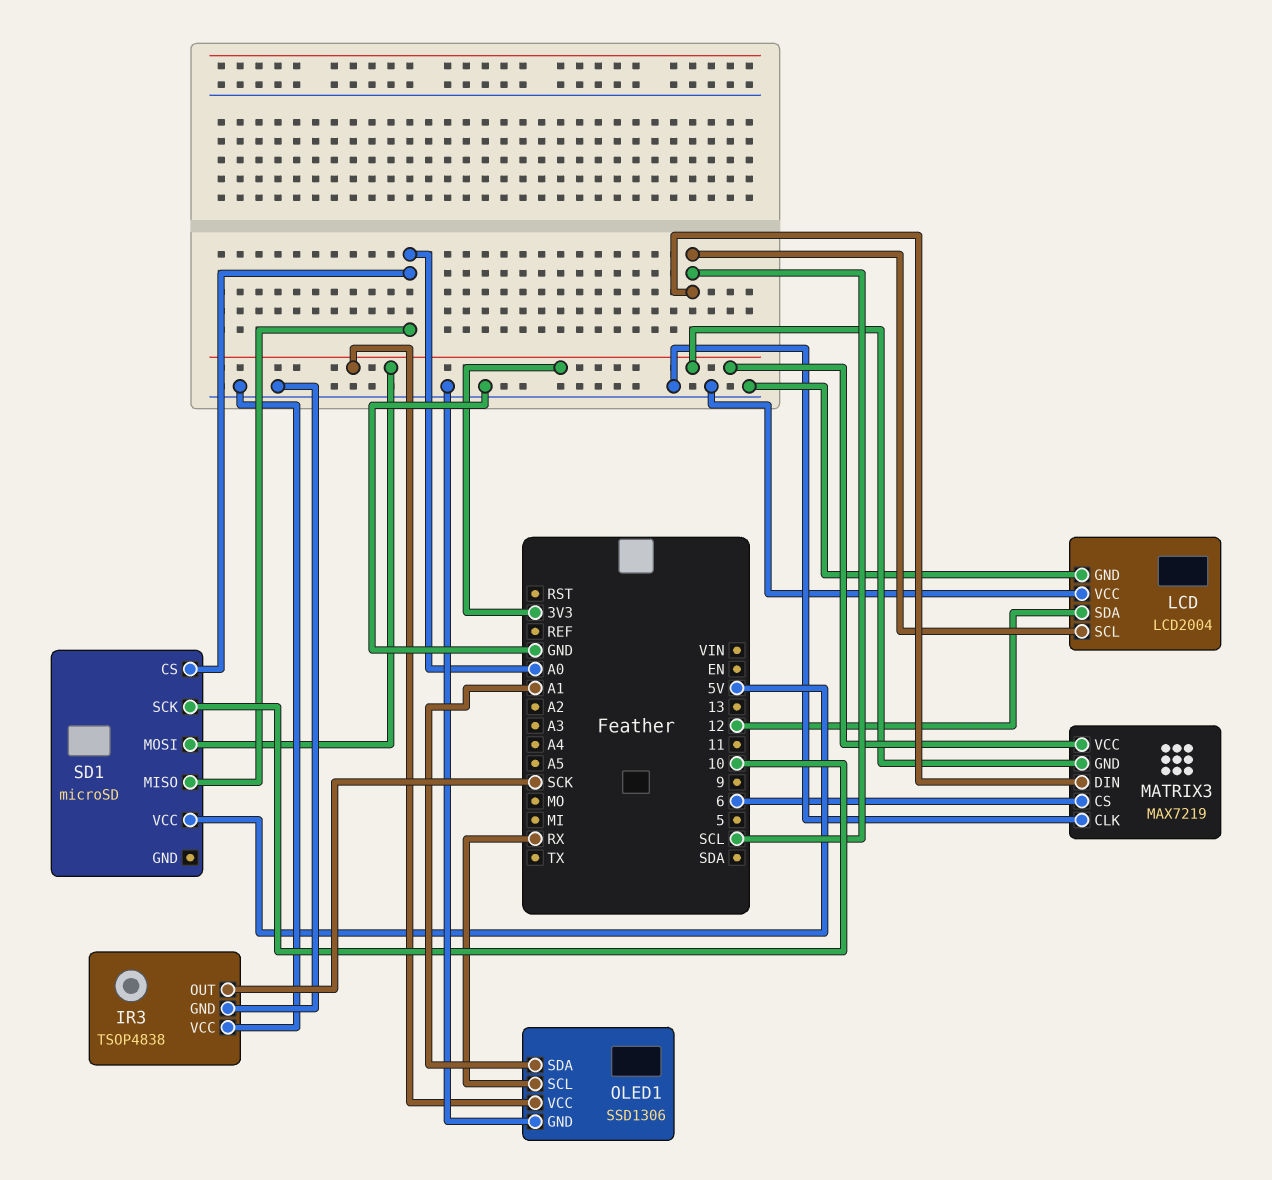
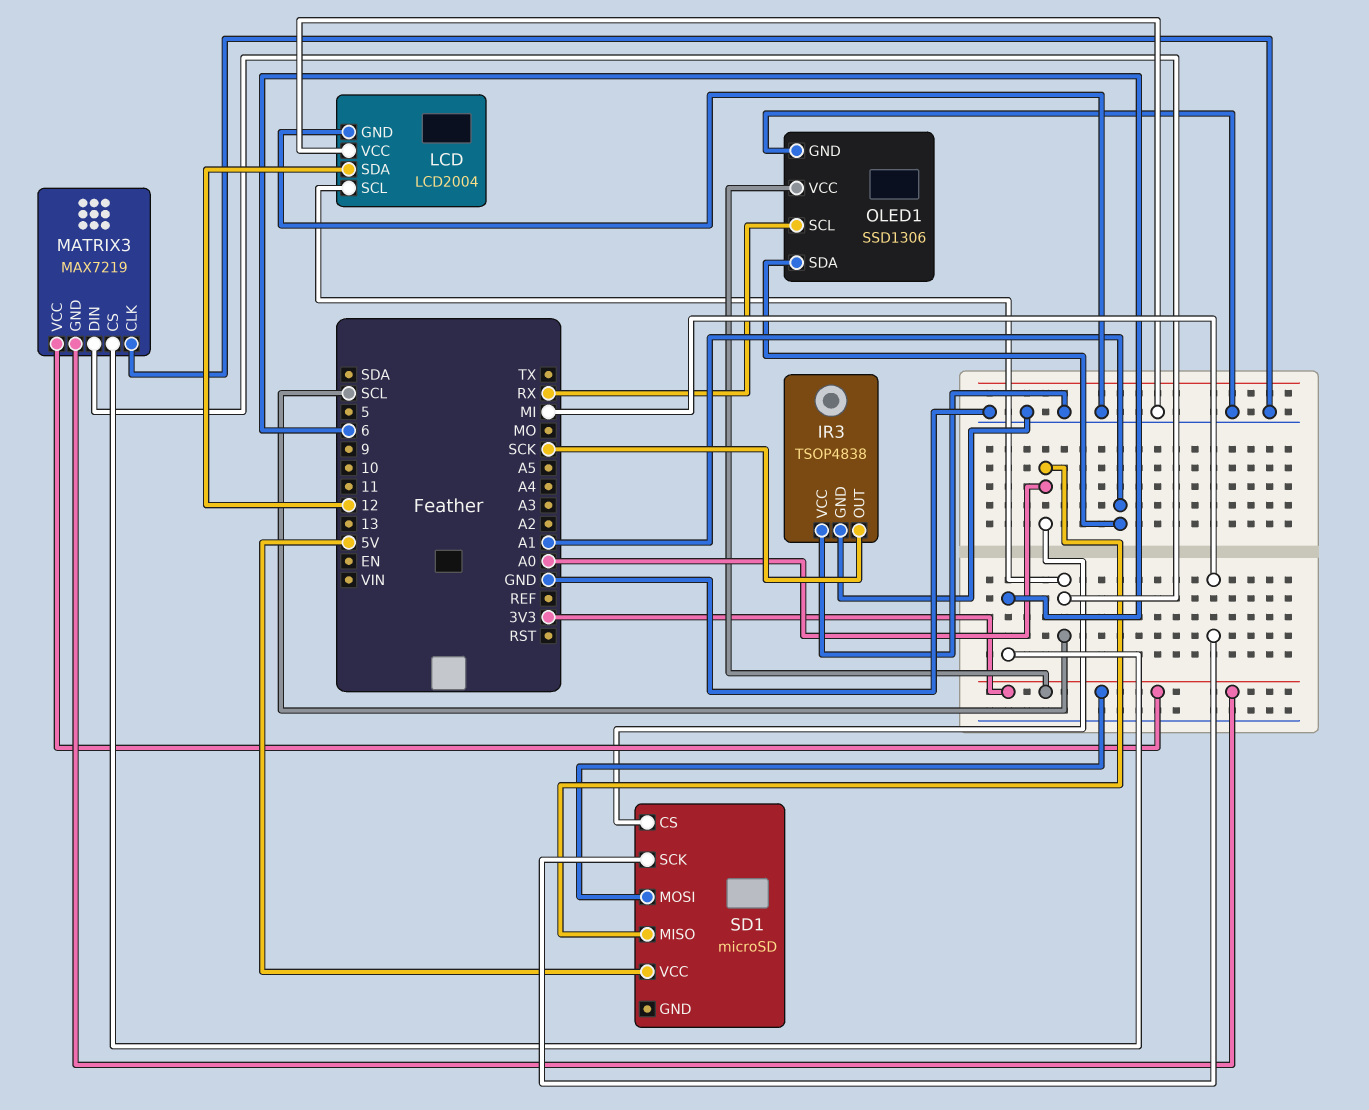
SD1 pin SCK: 10 -> MI

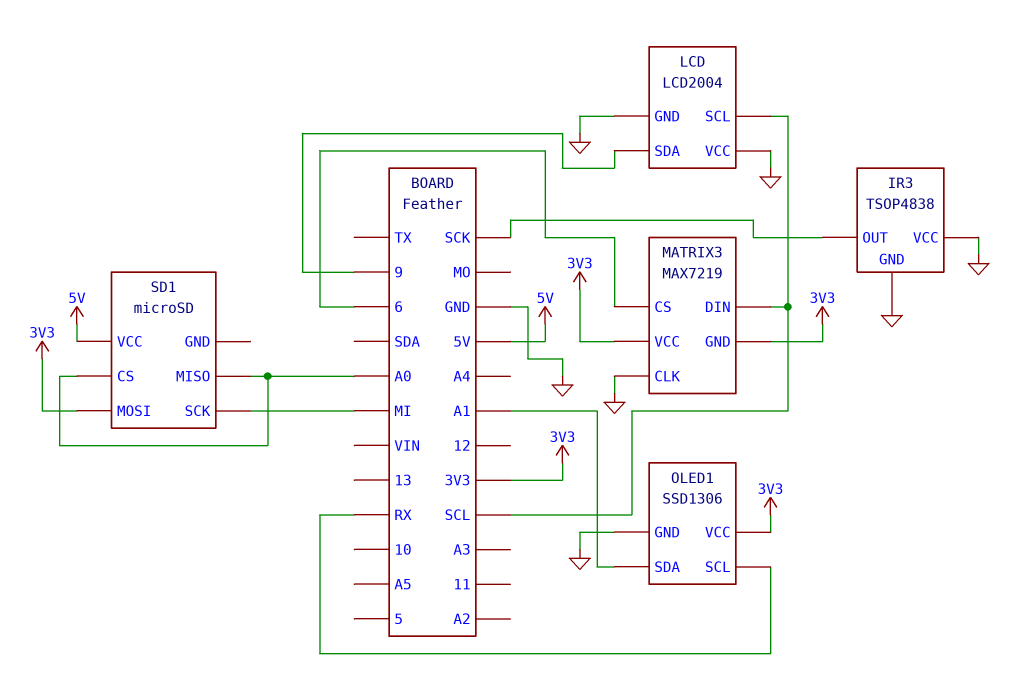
LCD pin SDA: 12 -> 9

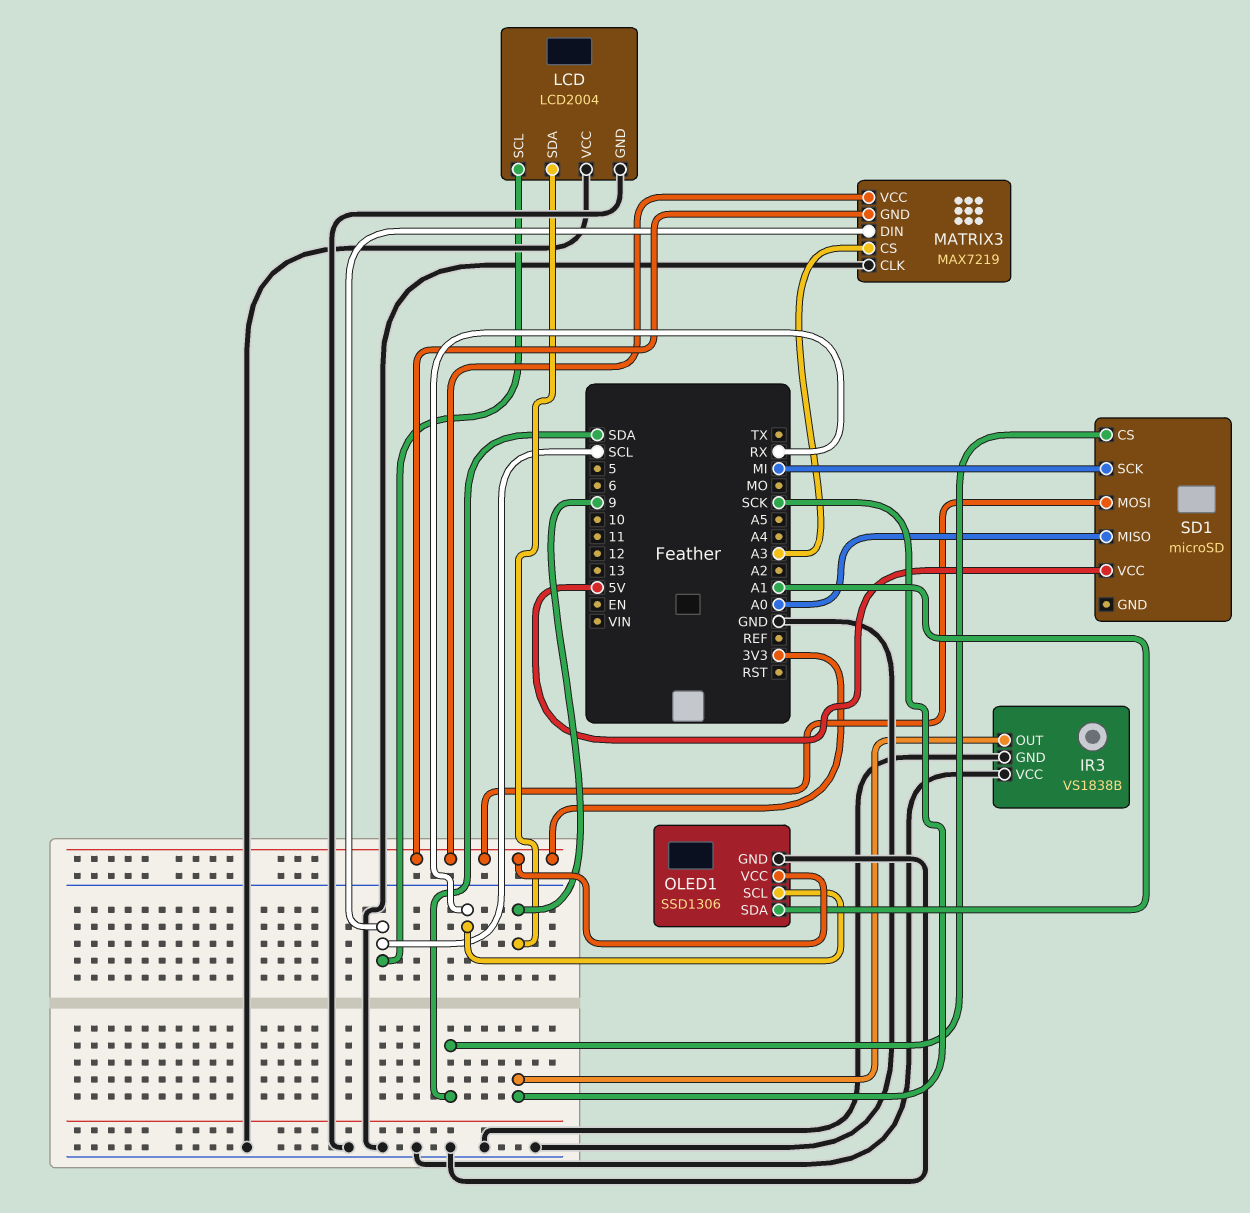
IR3: TSOP4838 -> VS1838B
MATRIX3 pin CS: 6 -> A3
SD1 pin CS: A0 -> SDA

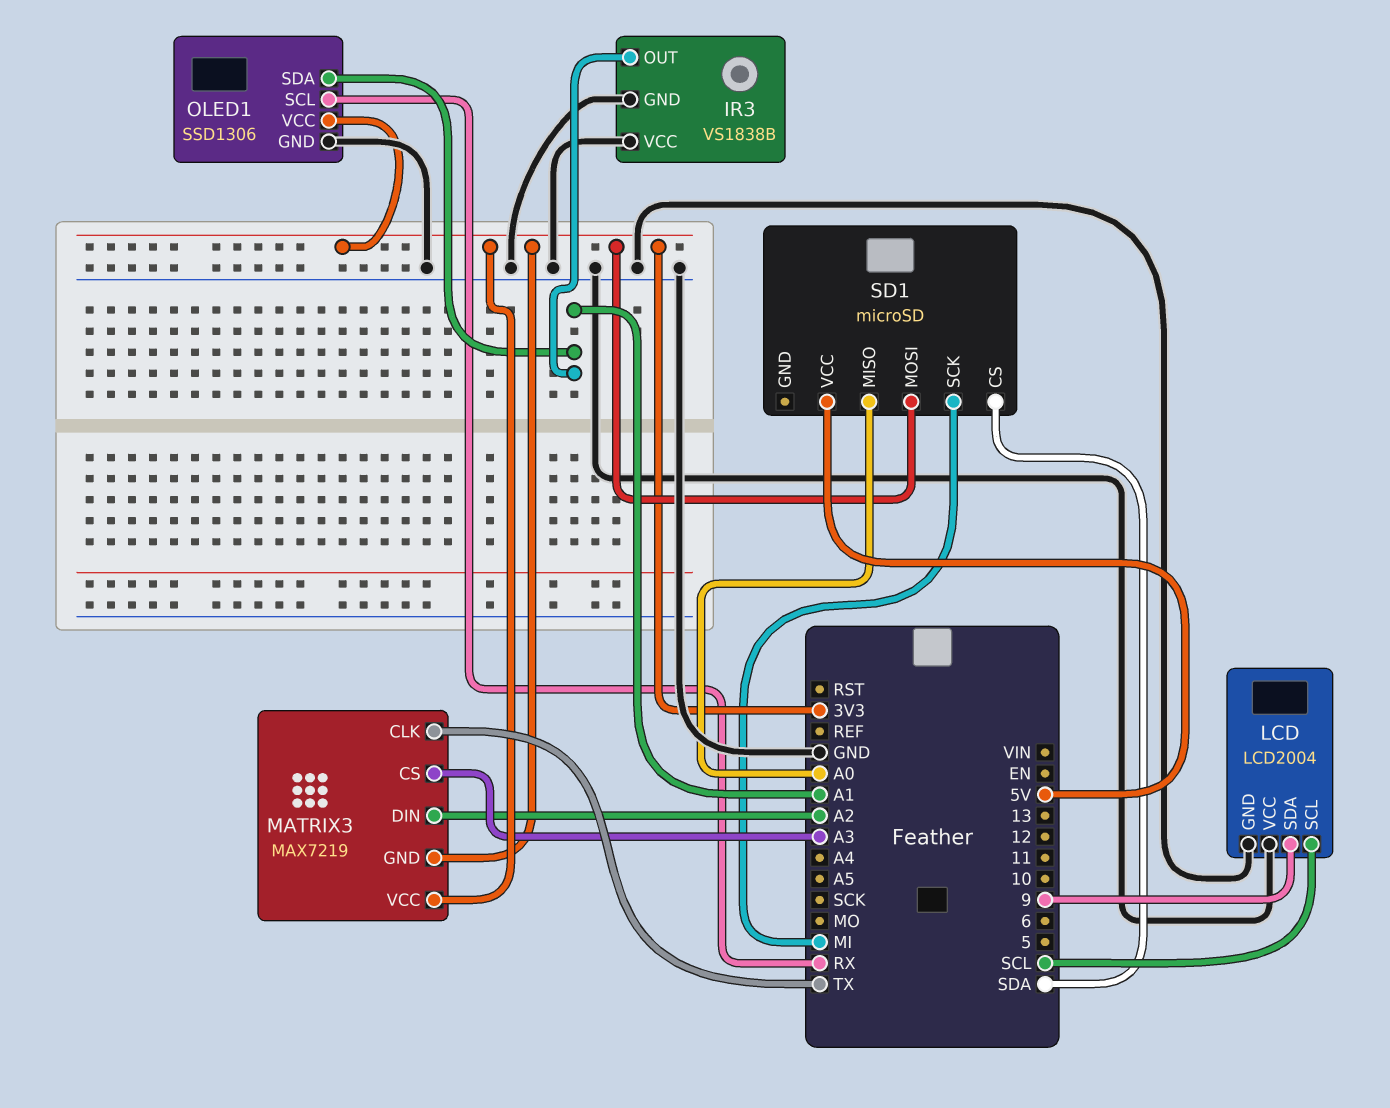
IR3 pin OUT: SCK -> A1
MATRIX3 pin CLK: GND -> TX
MATRIX3 pin DIN: SCL -> A2

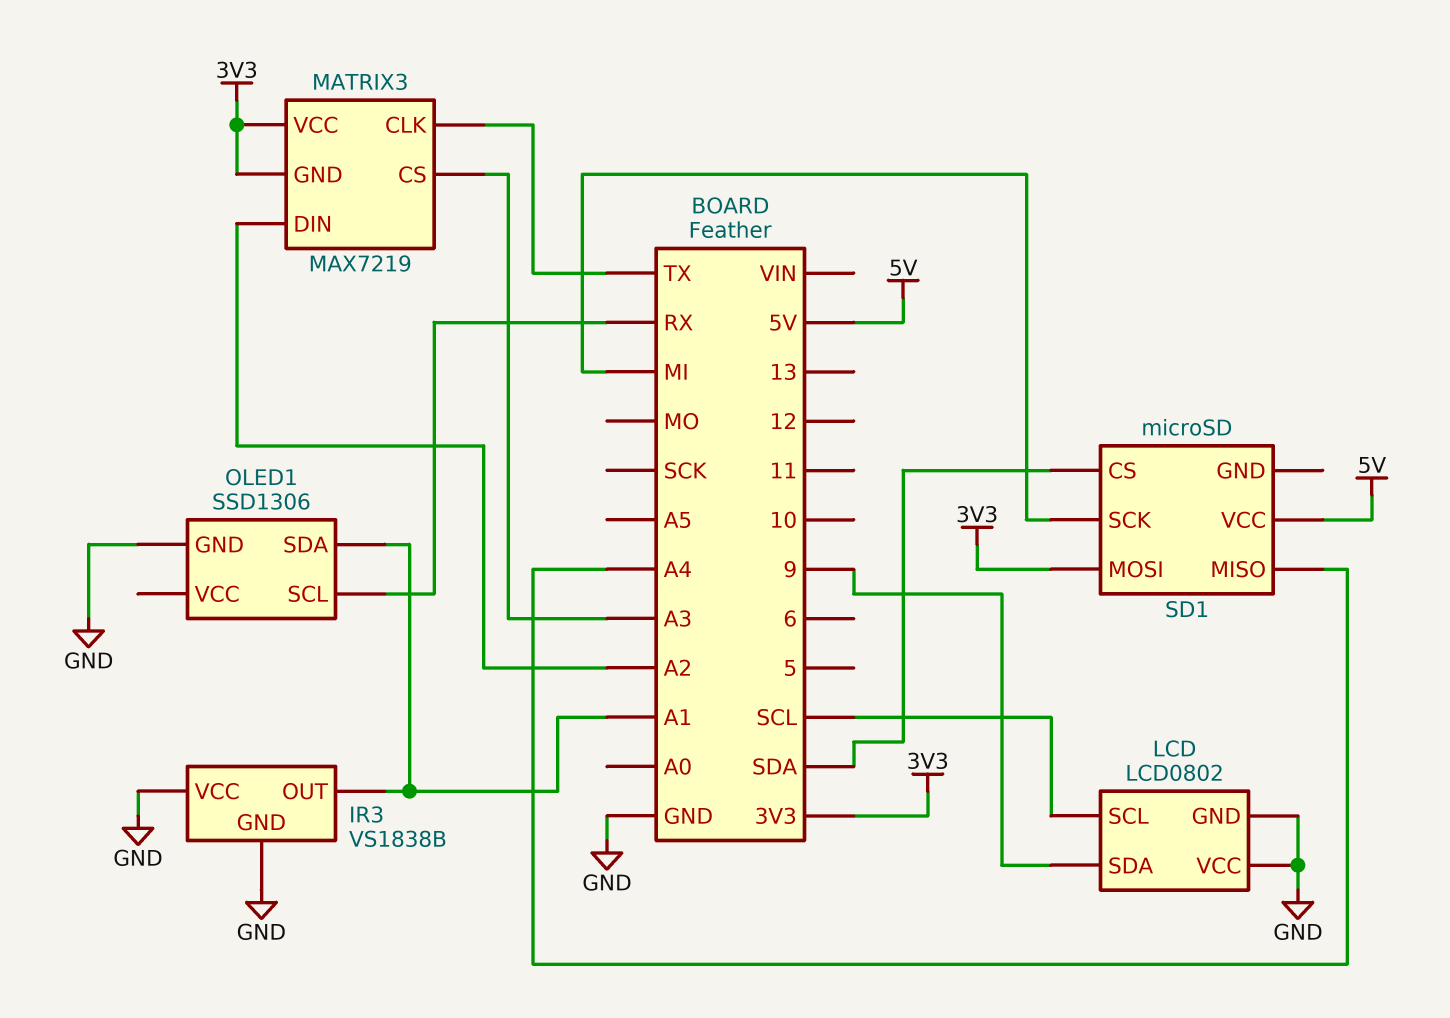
LCD: LCD2004 -> LCD0802
OLED1 pin VCC: 3V3 -> none
SD1 pin MISO: A0 -> A4

